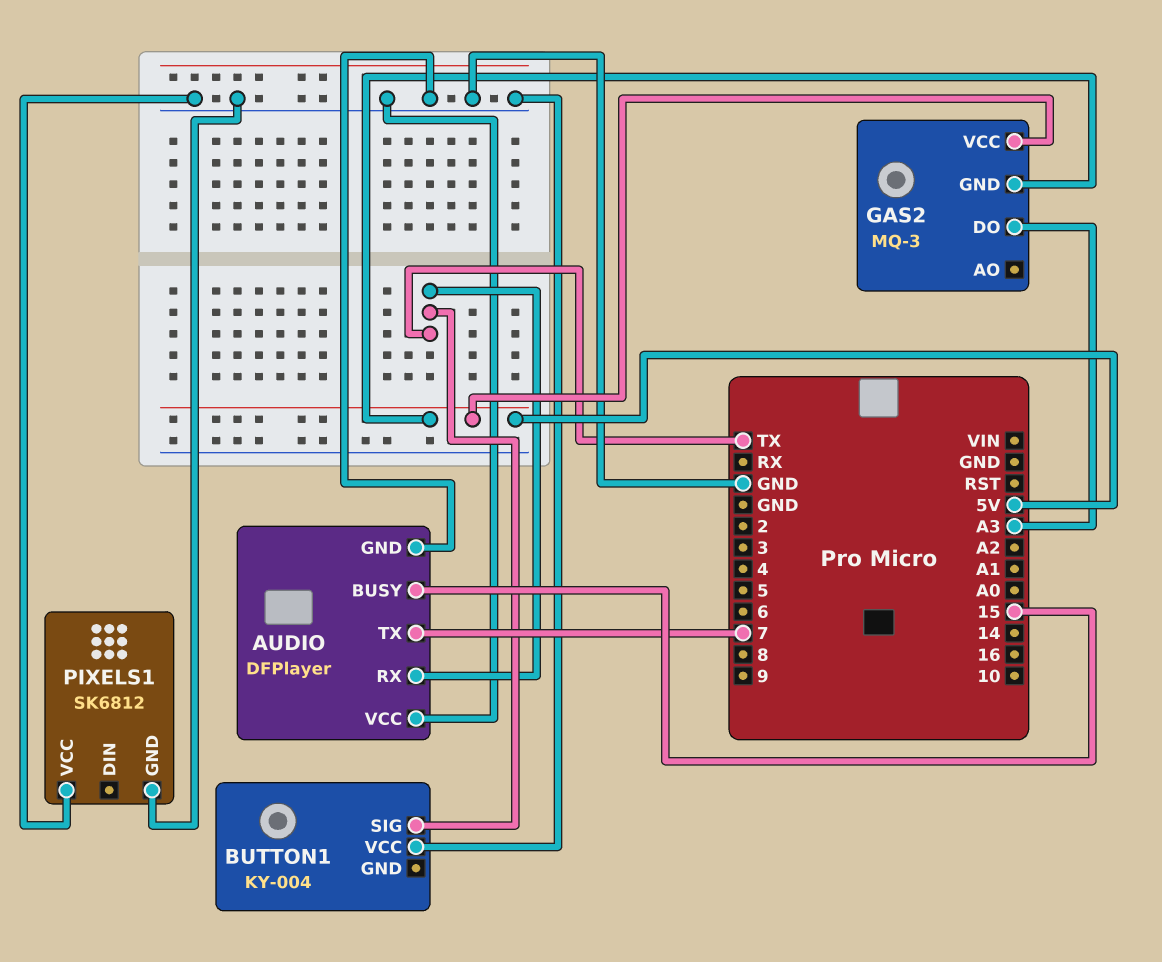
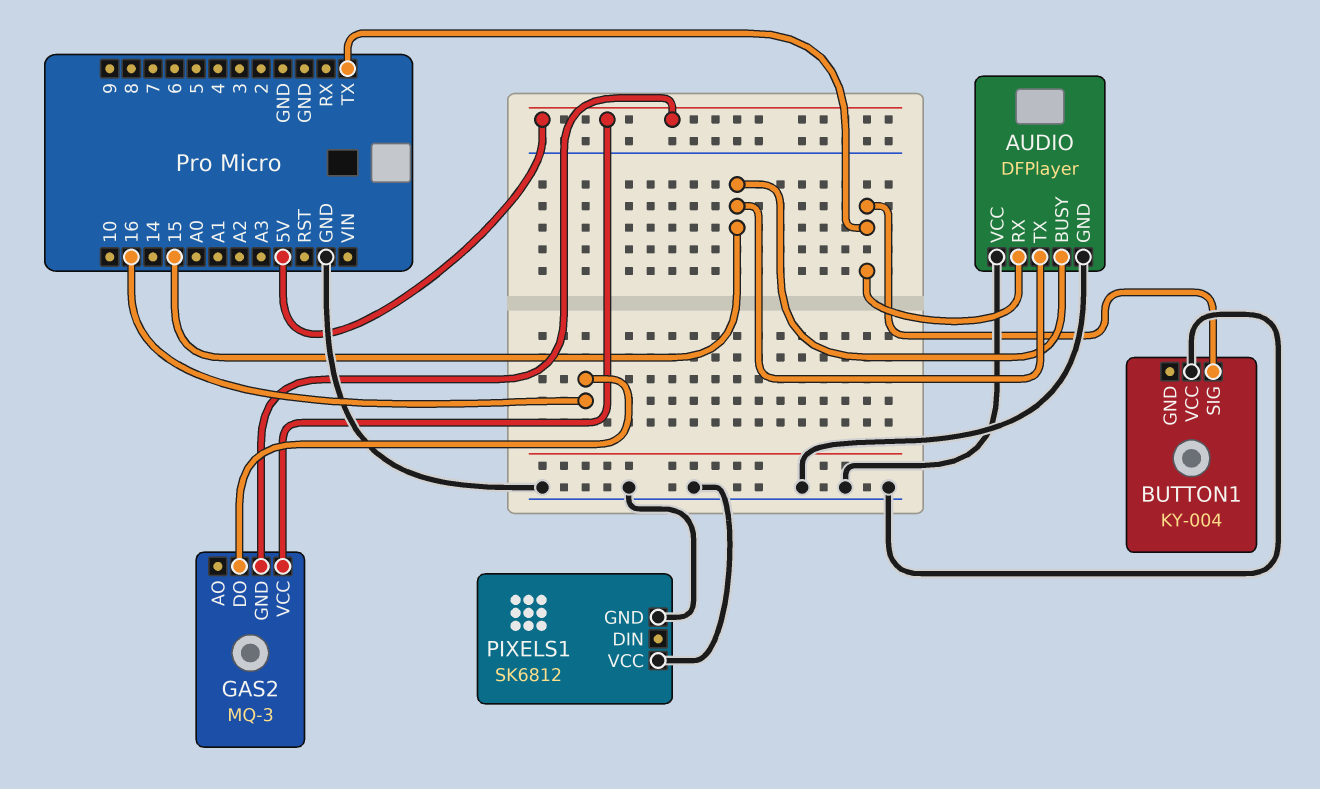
AUDIO pin TX: 7 -> 15
GAS2 pin DO: A3 -> 16

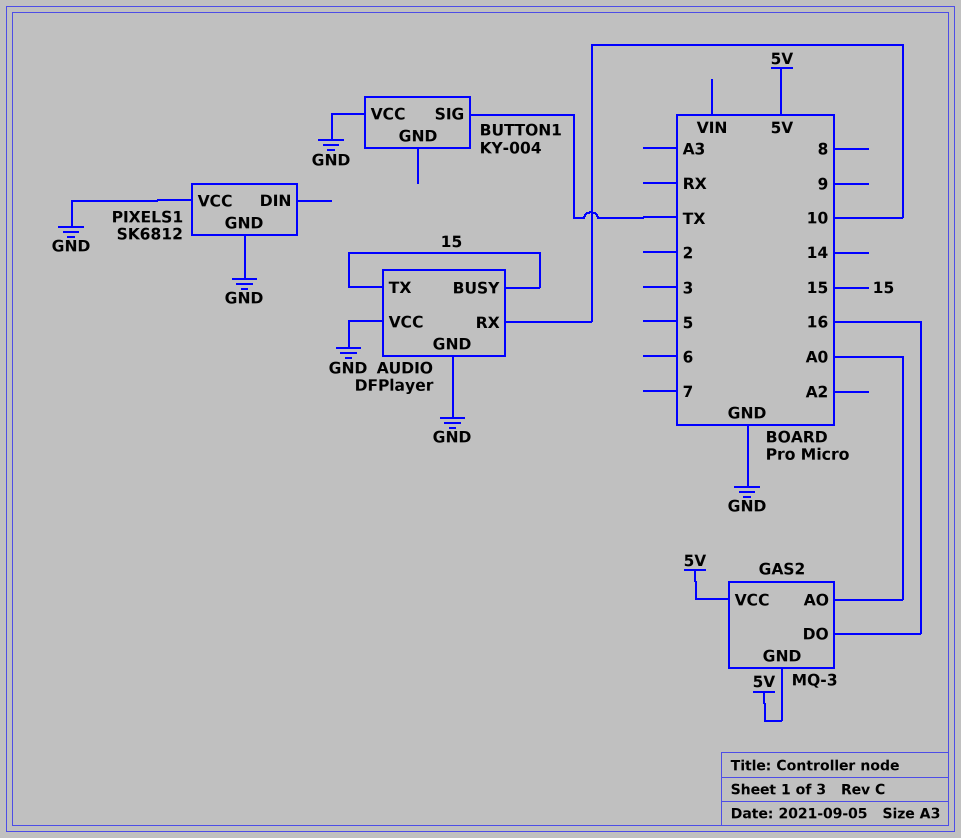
AUDIO pin RX: TX -> 10
GAS2 pin AO: none -> A0

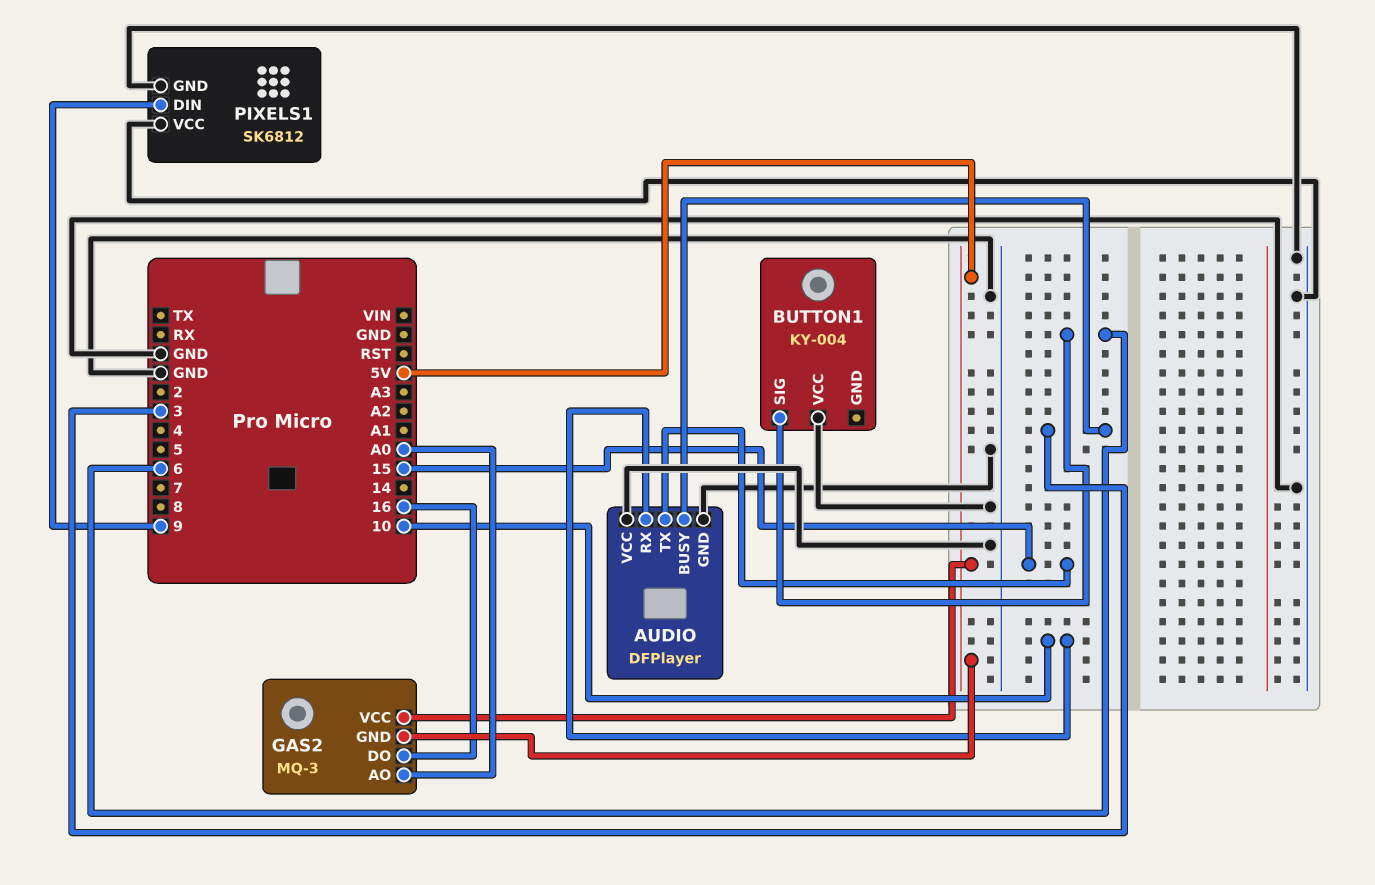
AUDIO pin BUSY: 15 -> 3
BUTTON1 pin SIG: TX -> 6
PIXELS1 pin DIN: none -> 9

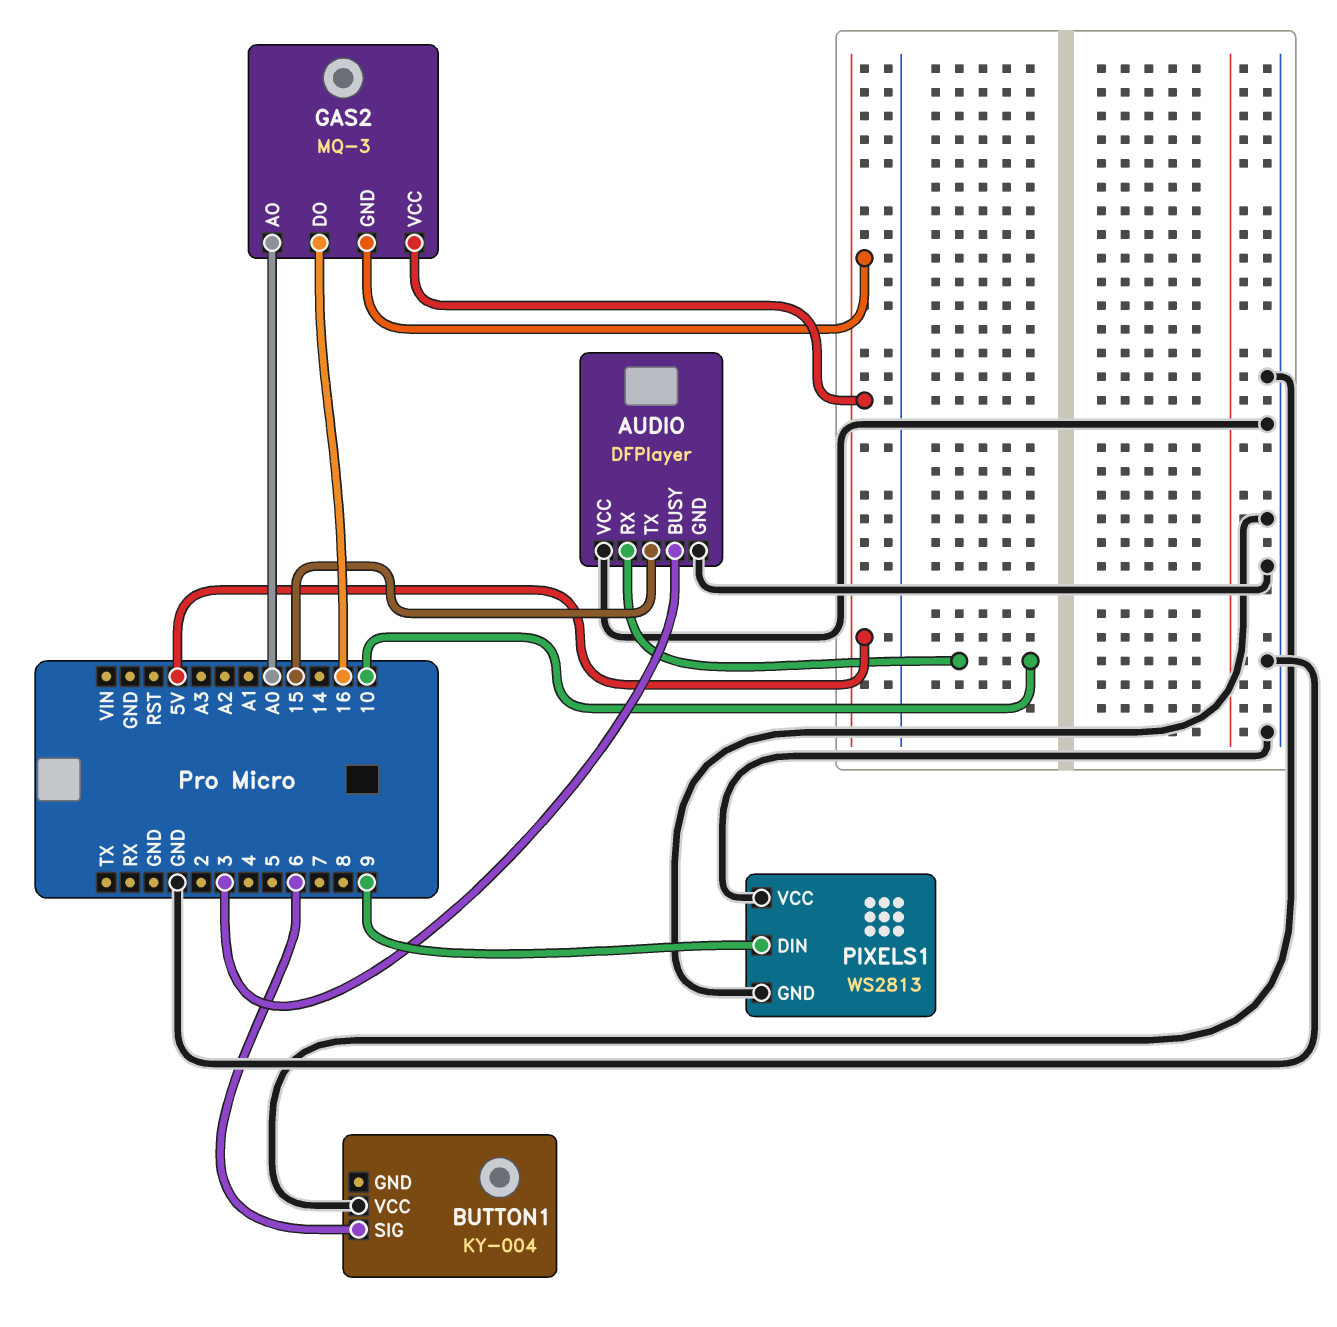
PIXELS1: SK6812 -> WS2813

